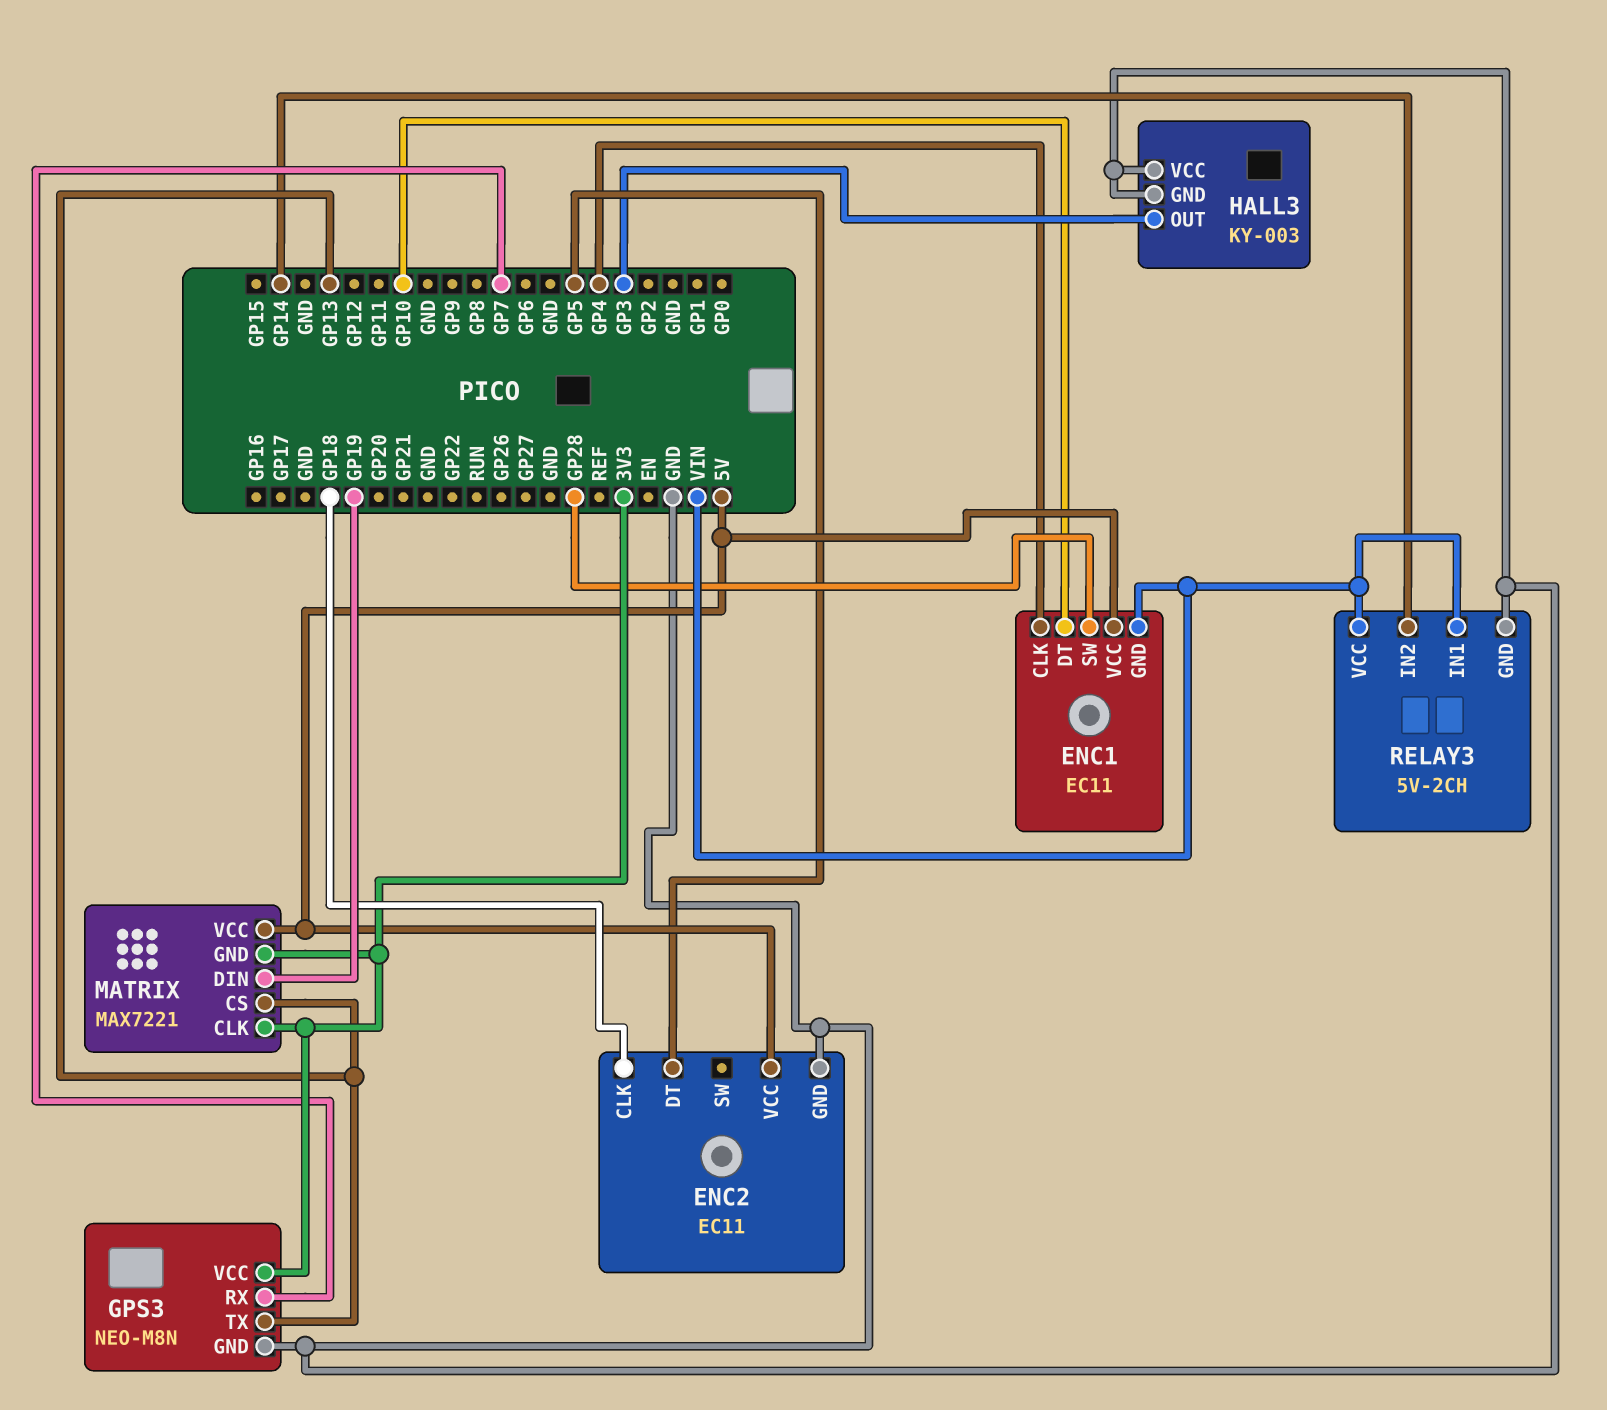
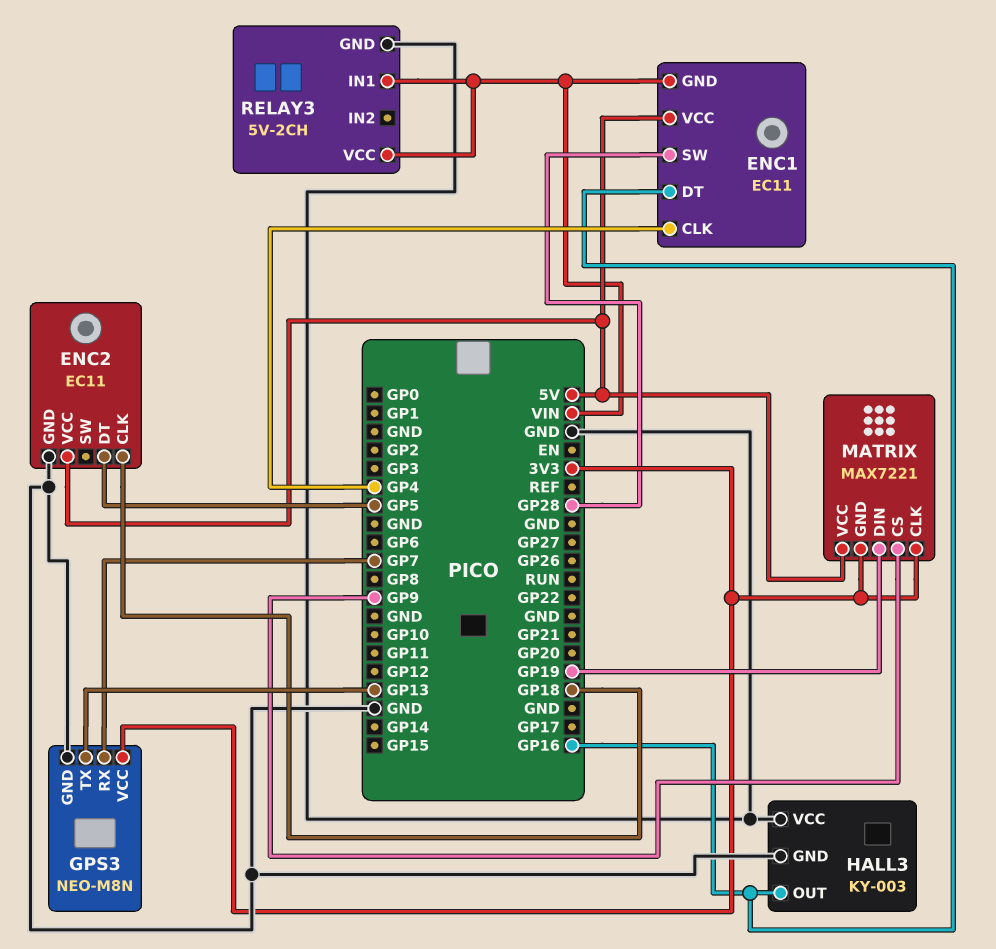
ENC1 pin DT: GP10 -> GP16
HALL3 pin OUT: GP3 -> GP16
MATRIX pin CS: GP13 -> GP9
RELAY3 pin IN2: GP14 -> none

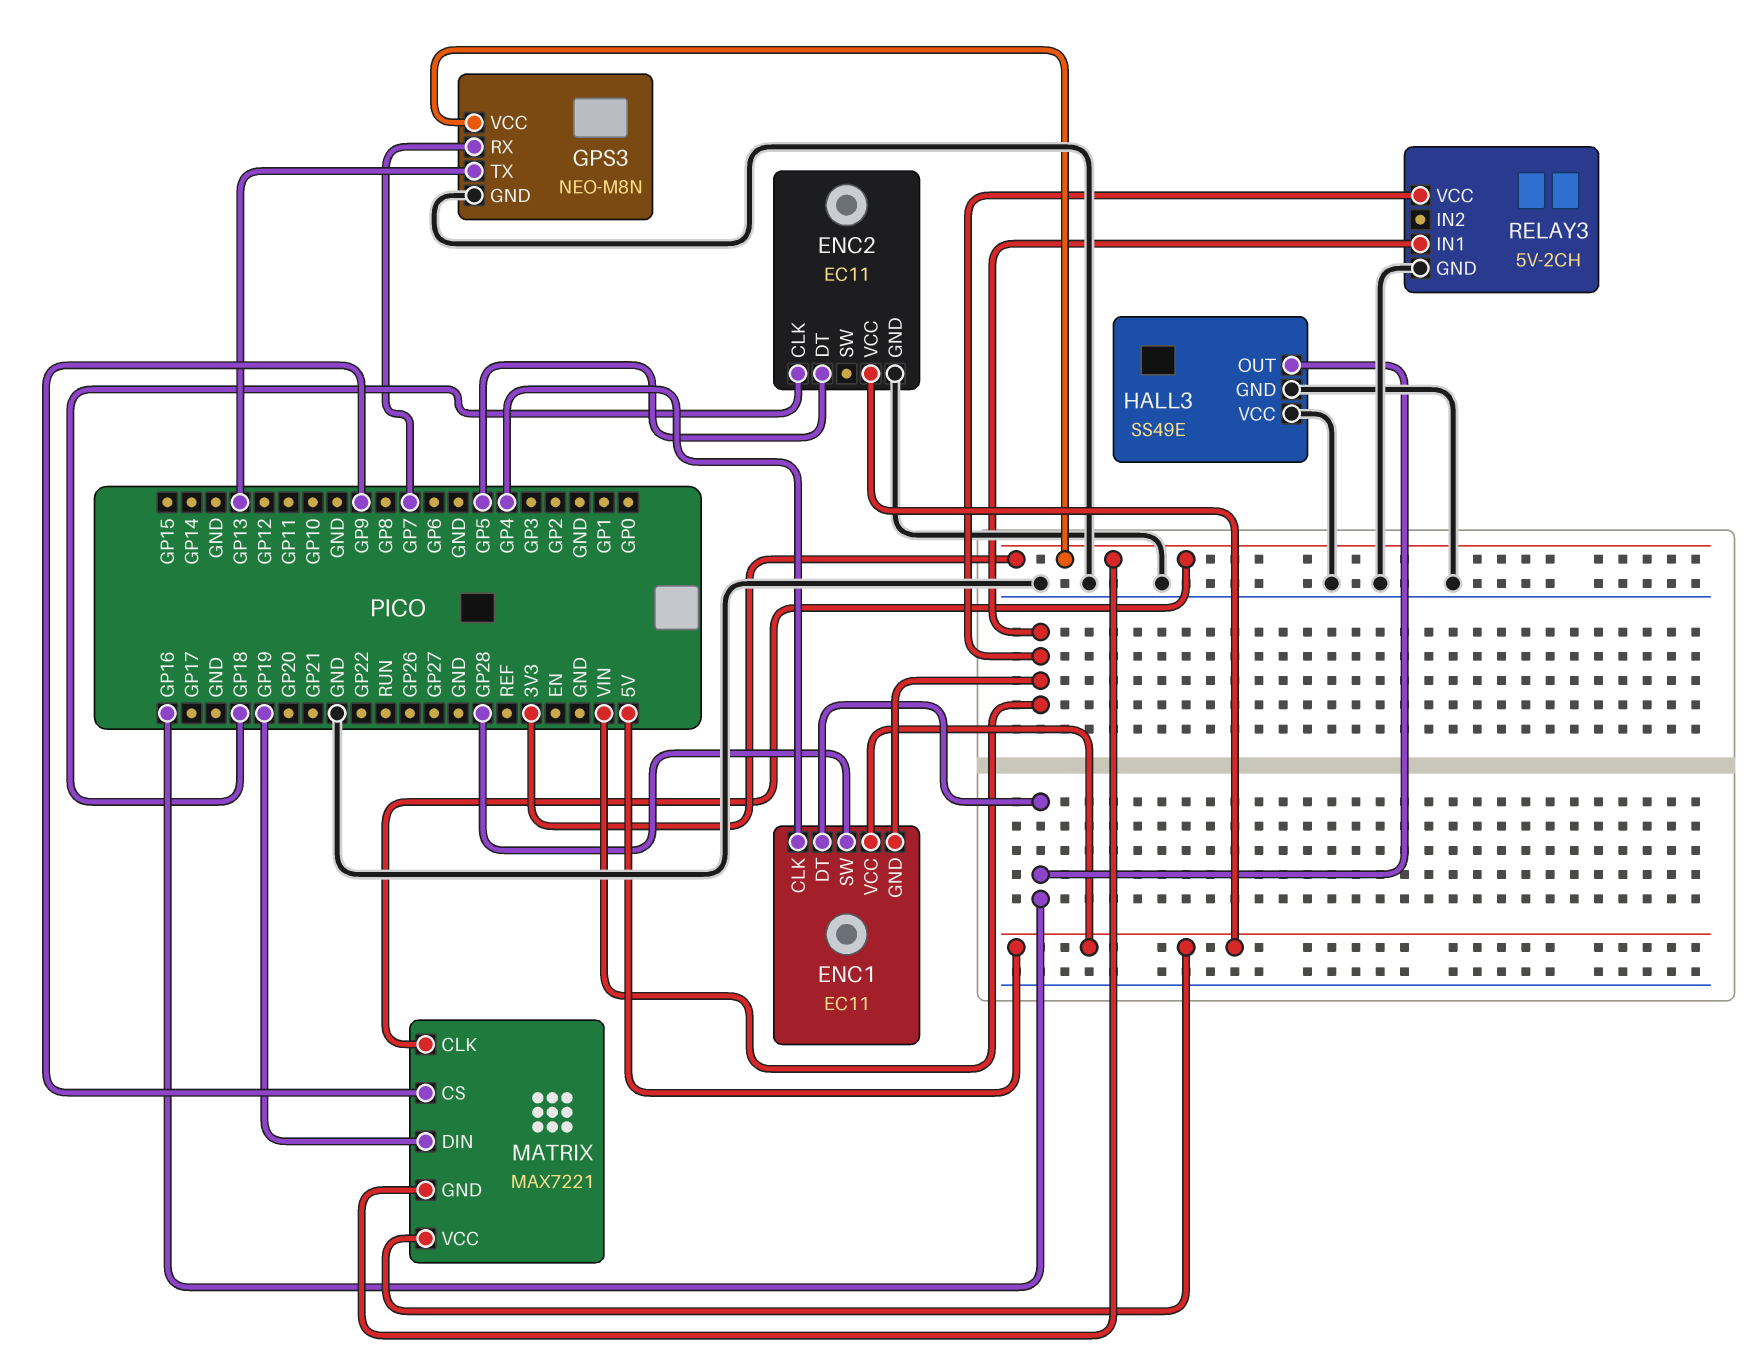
HALL3: KY-003 -> SS49E

